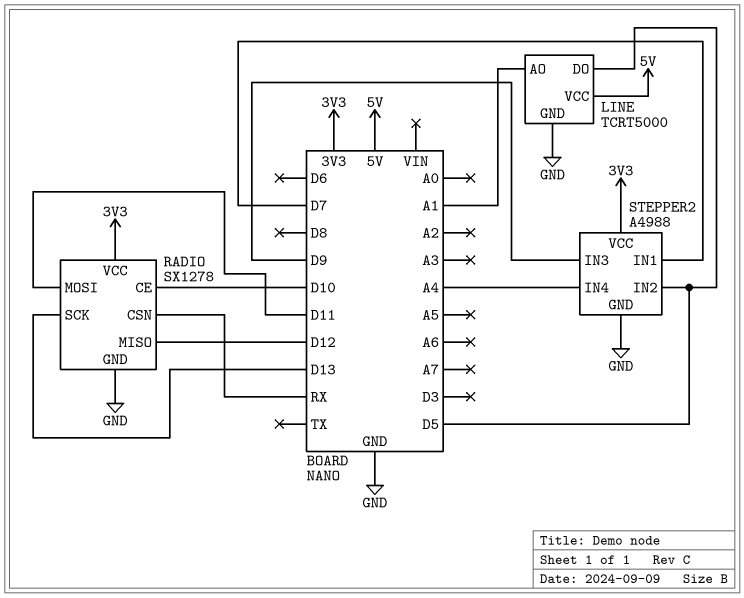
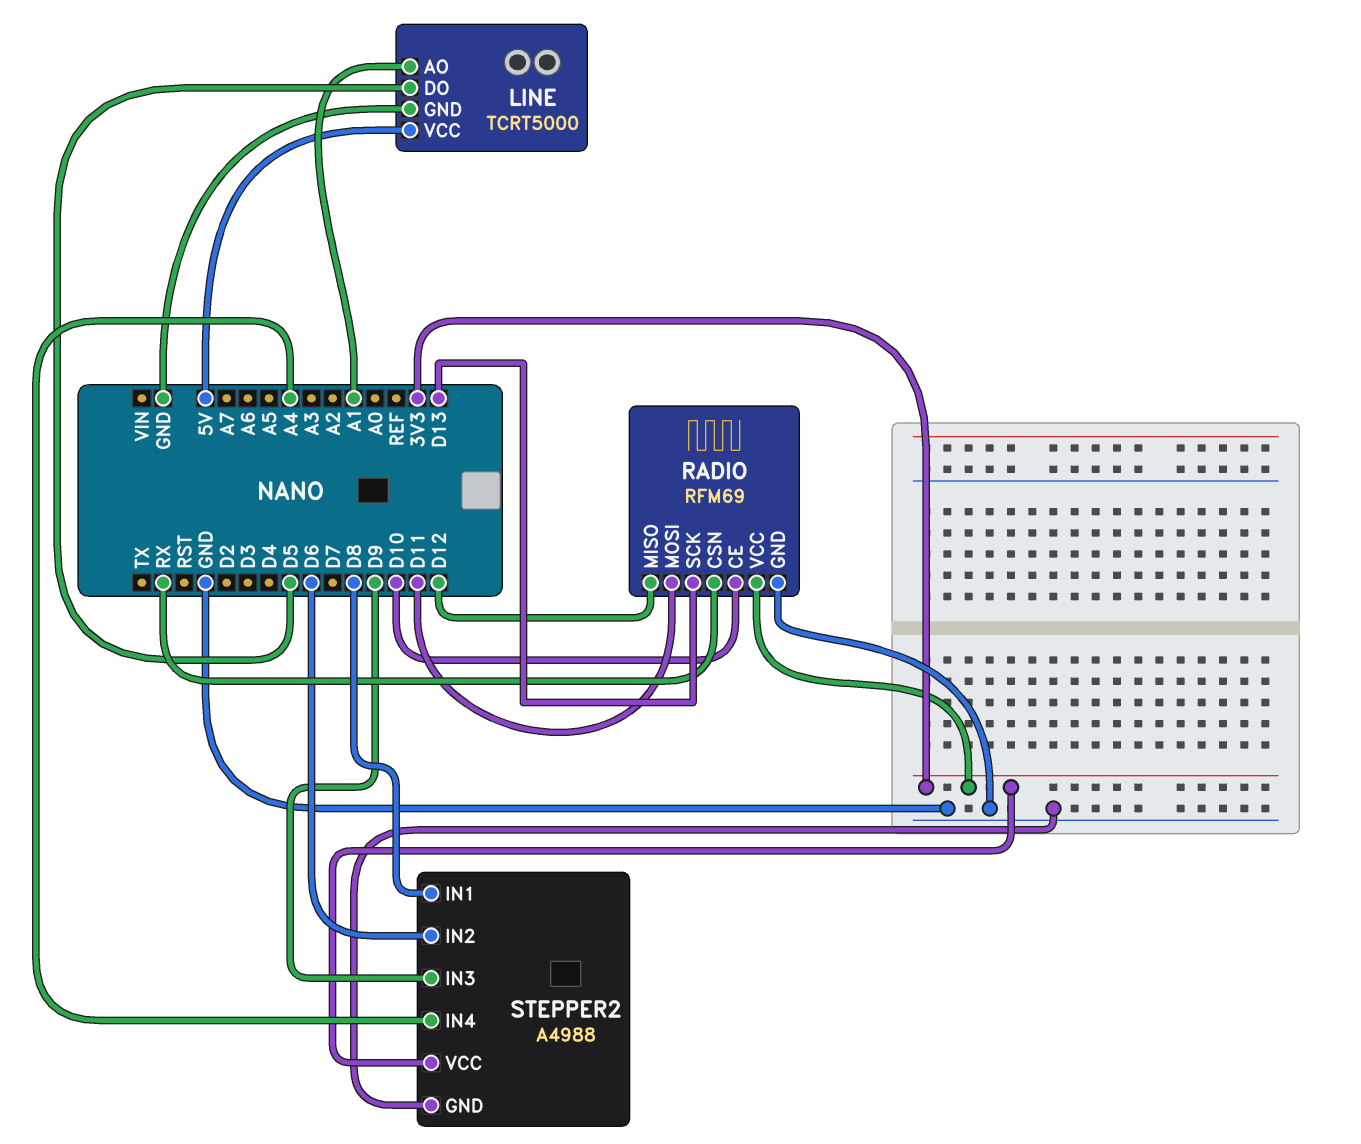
RADIO: SX1278 -> RFM69
STEPPER2 pin IN1: D7 -> D8
STEPPER2 pin IN2: D5 -> D6

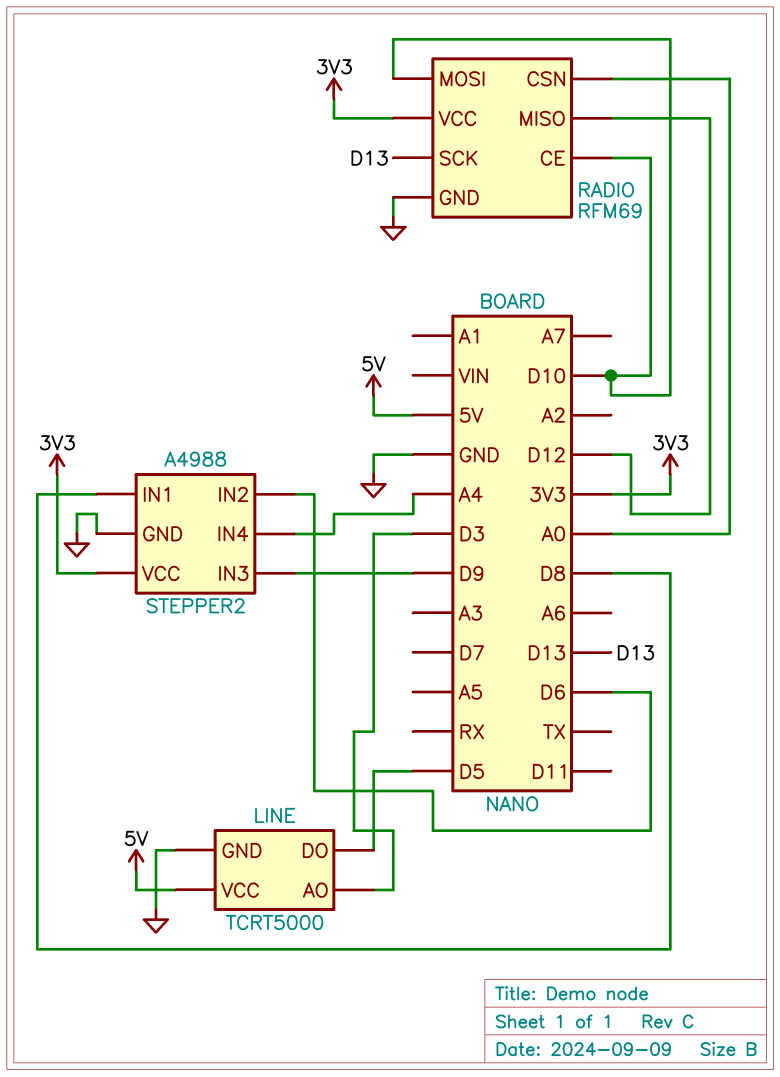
LINE pin AO: A1 -> D3
RADIO pin CSN: RX -> A0
RADIO pin MOSI: D11 -> D10

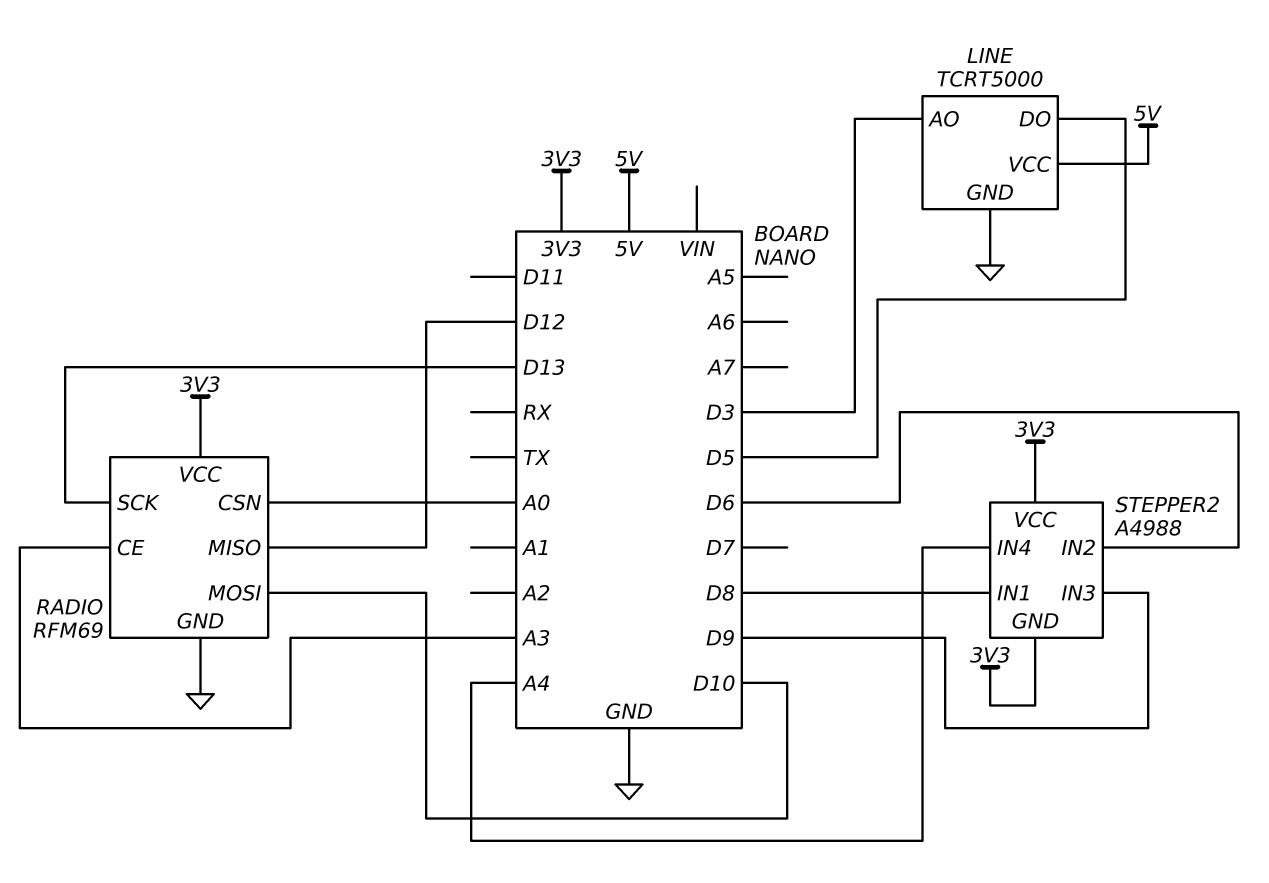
RADIO pin CE: D10 -> A3
STEPPER2 pin GND: GND -> 3V3

